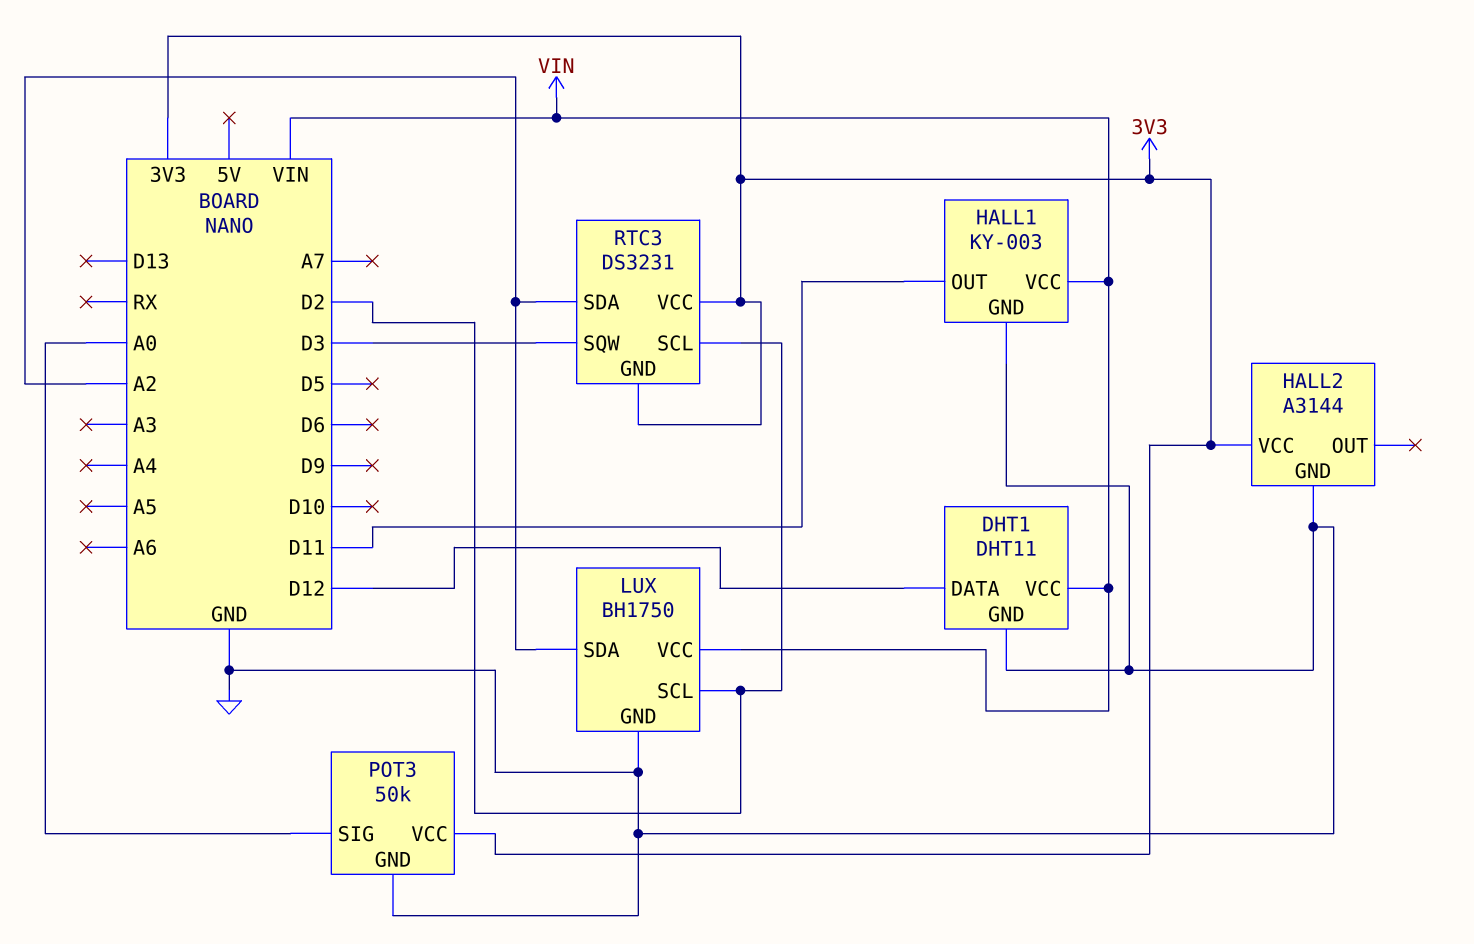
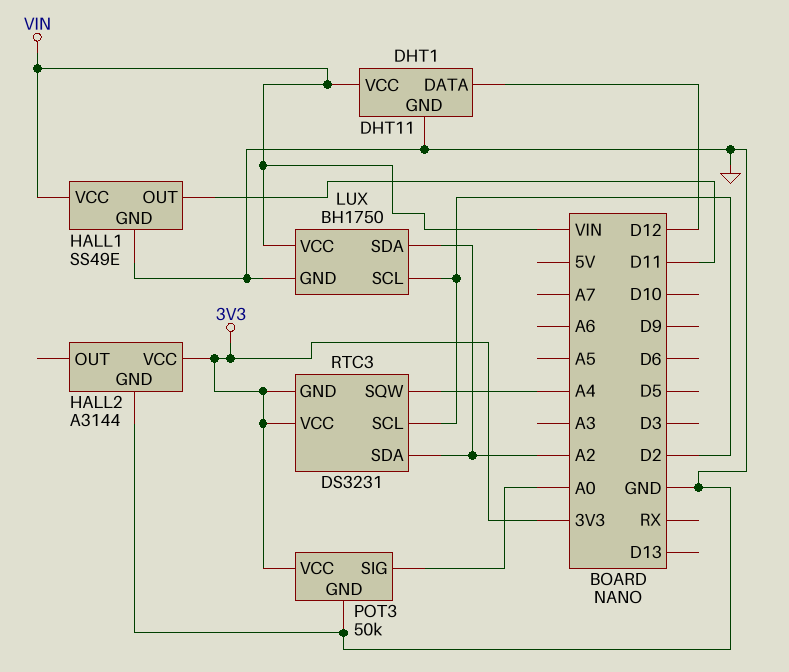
HALL1: KY-003 -> SS49E
RTC3 pin SQW: D3 -> A4

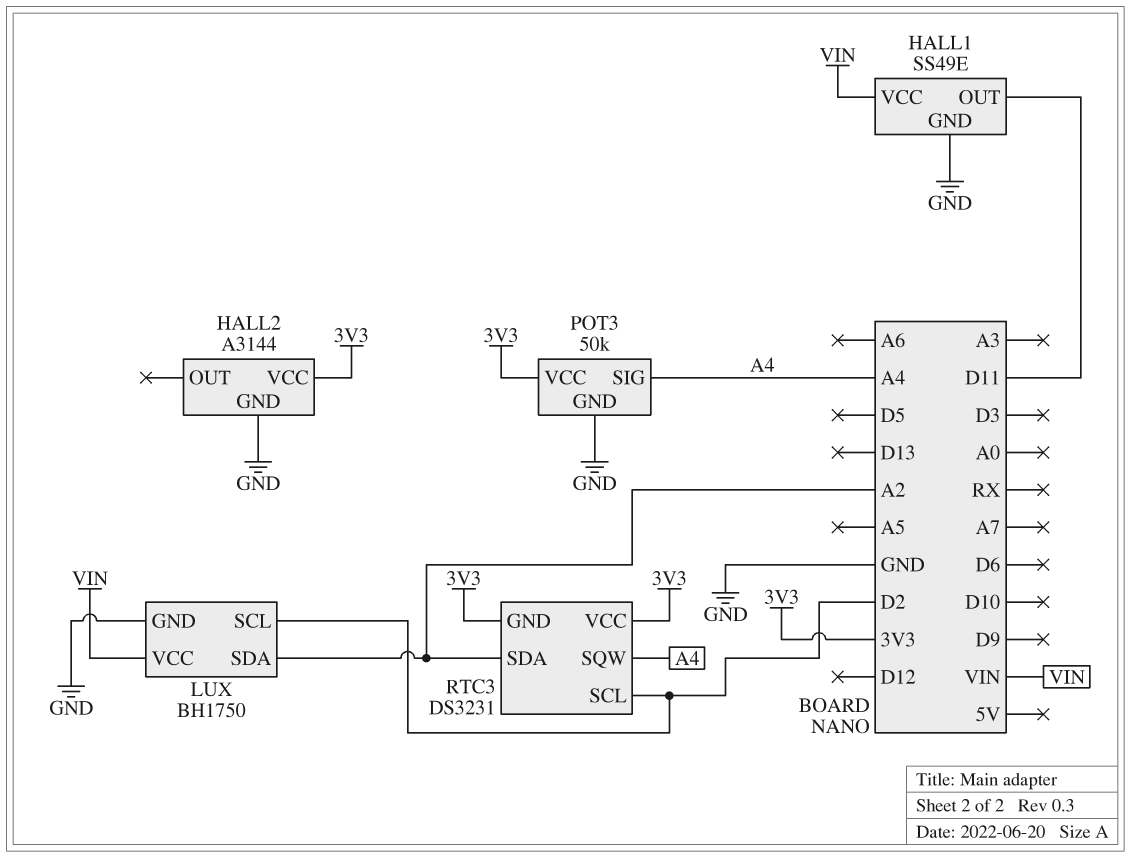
DHT1: DHT11 -> none
DHT1 pin DATA: D12 -> none
DHT1 pin GND: GND -> none
DHT1 pin VCC: VIN -> none
POT3 pin SIG: A0 -> A4

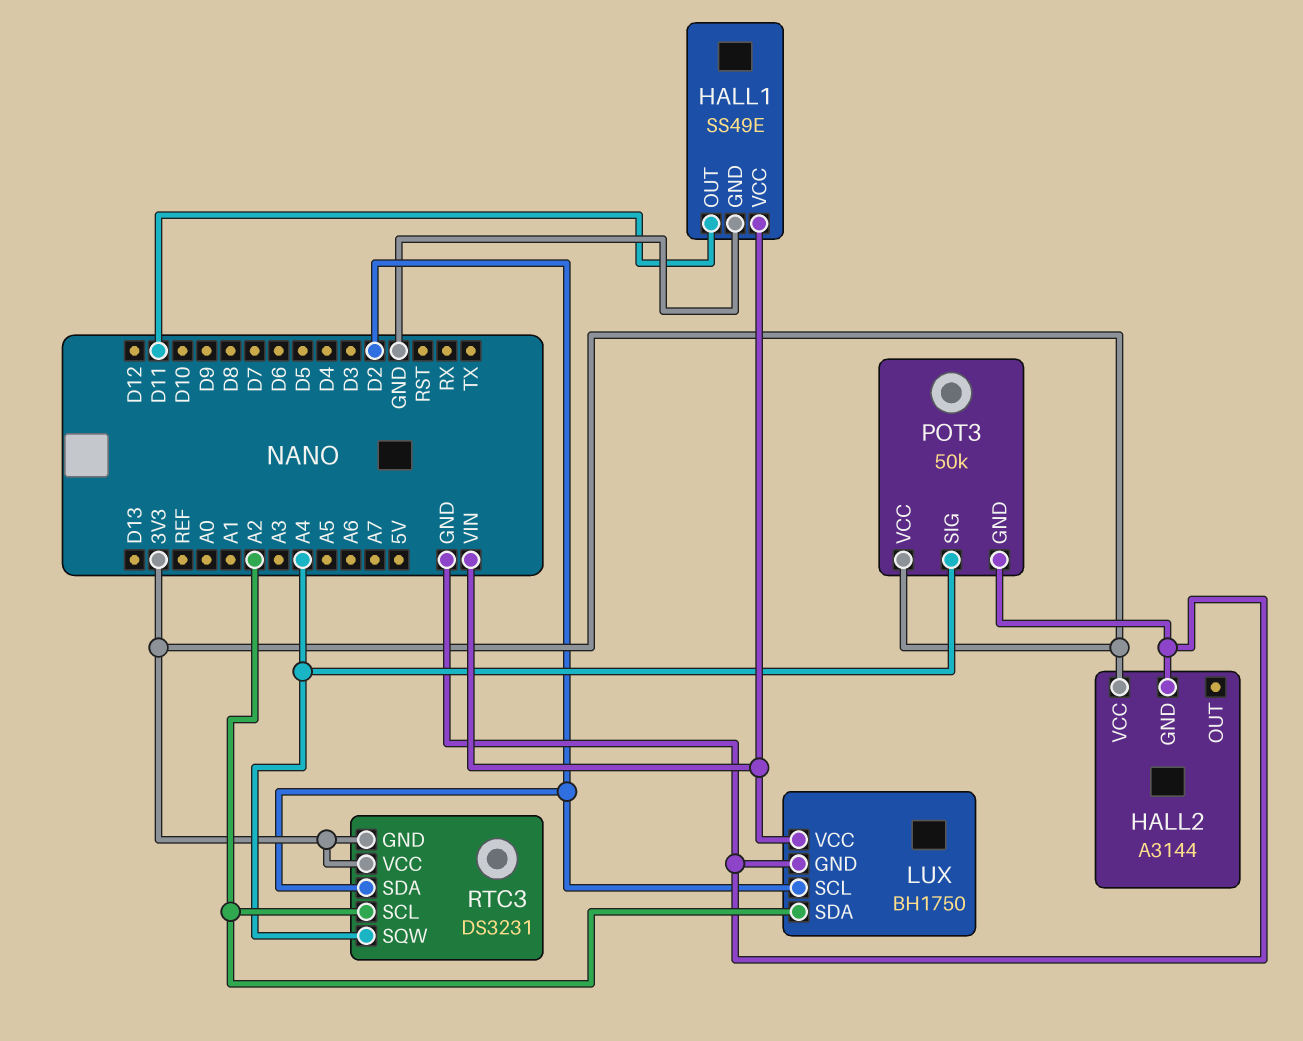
RTC3 pin SCL: D2 -> A2
RTC3 pin SDA: A2 -> D2

